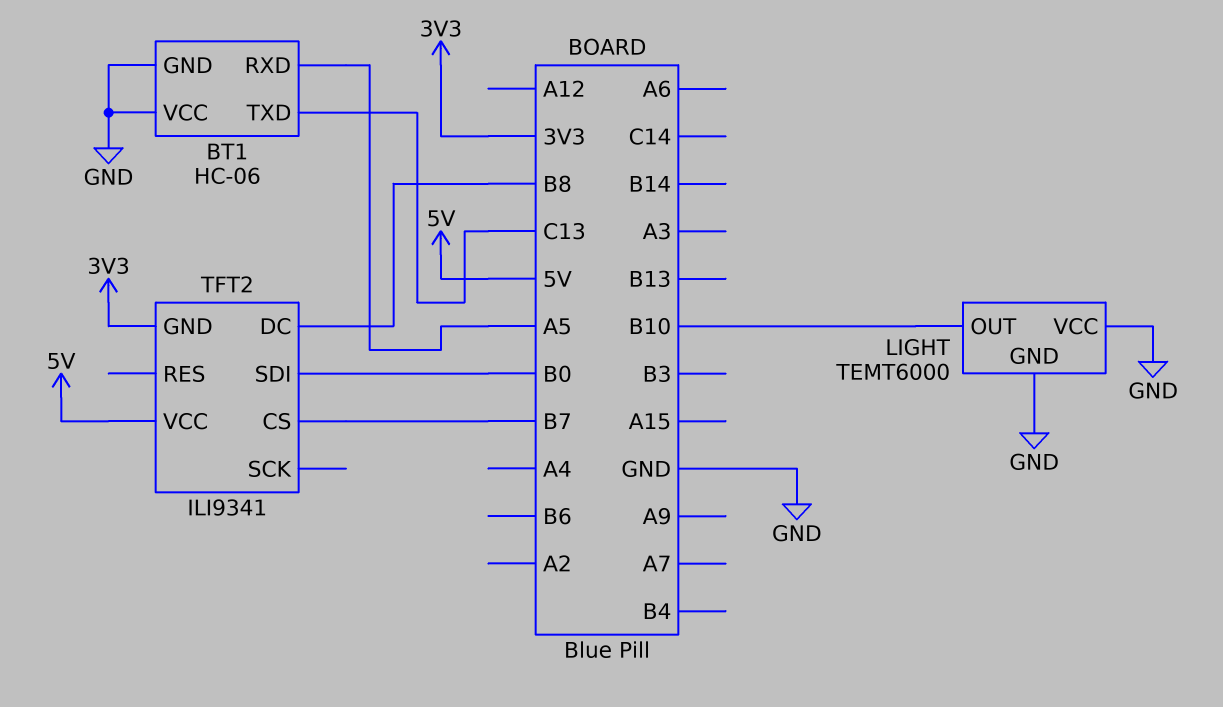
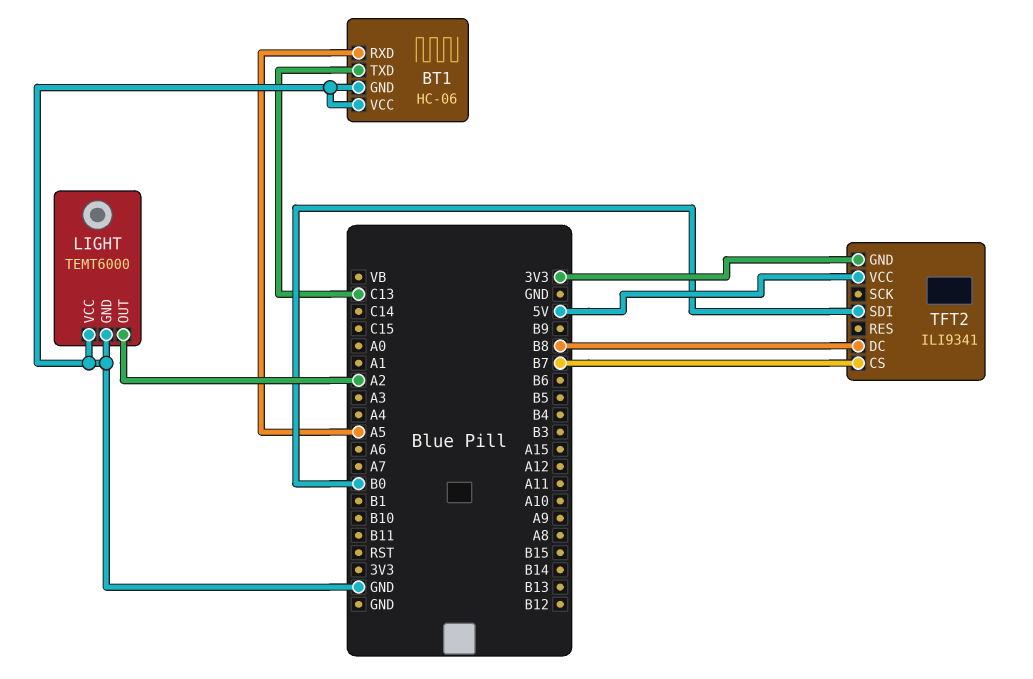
LIGHT pin OUT: B10 -> A2

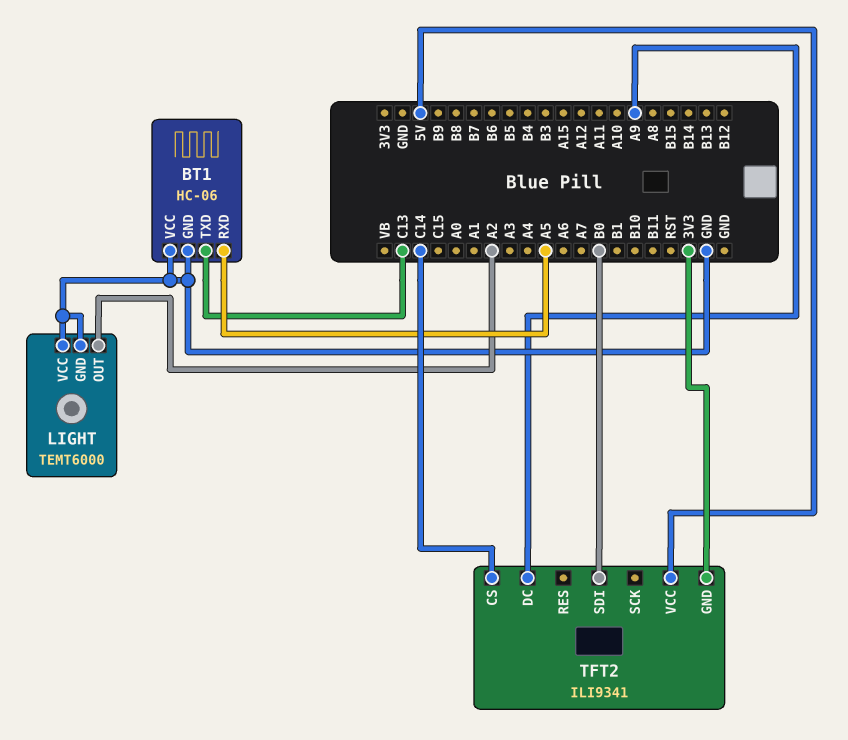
TFT2 pin CS: B7 -> C14
TFT2 pin DC: B8 -> A9

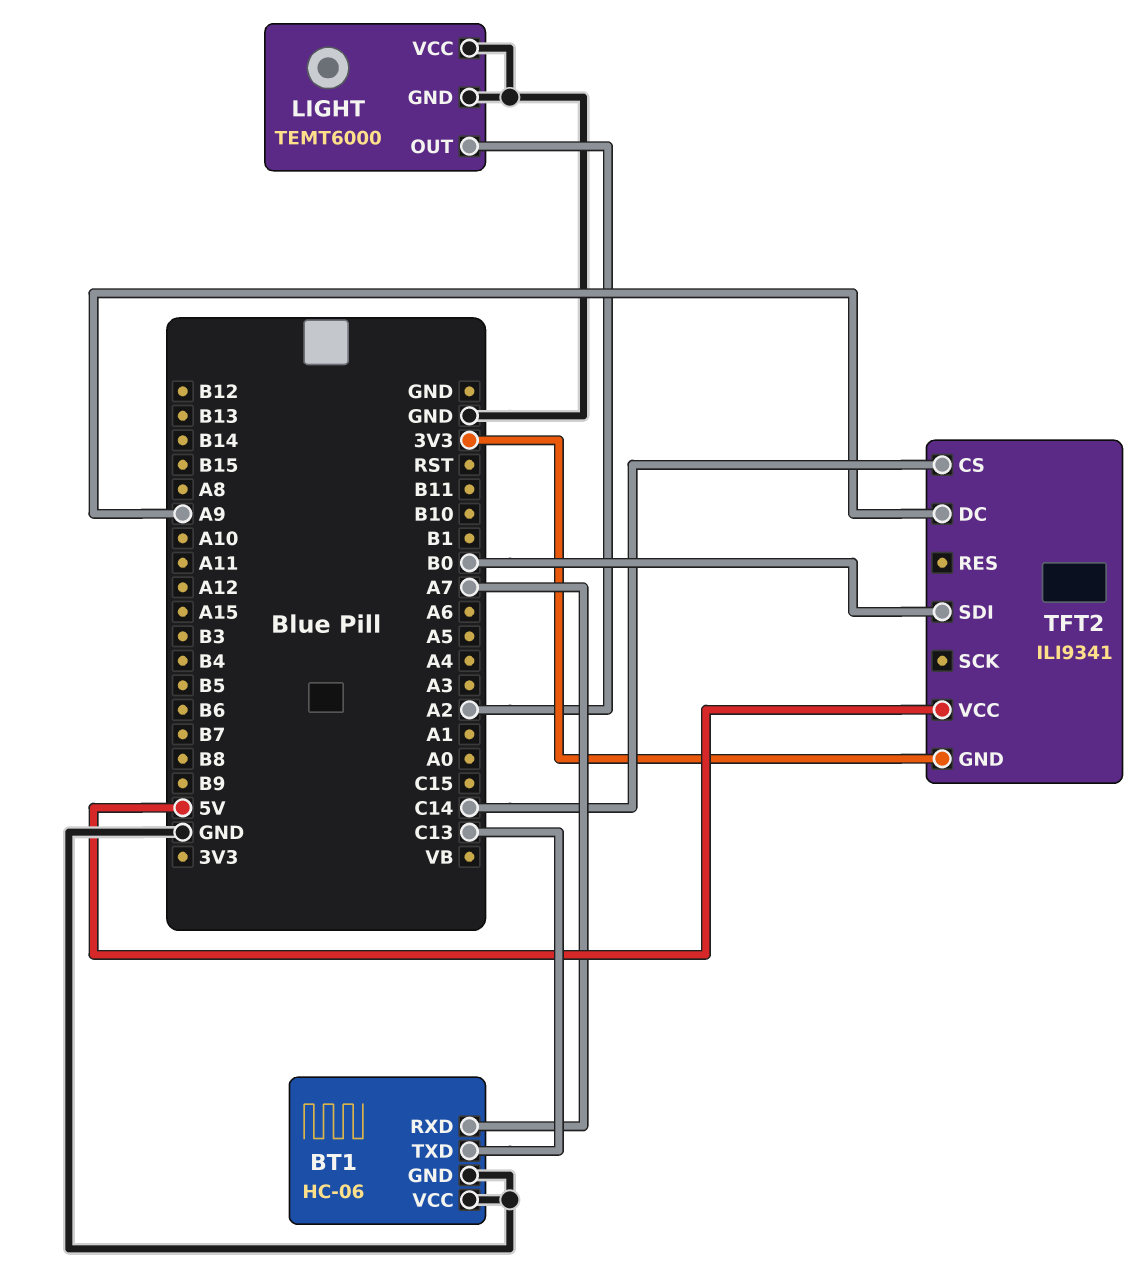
BT1 pin RXD: A5 -> A7

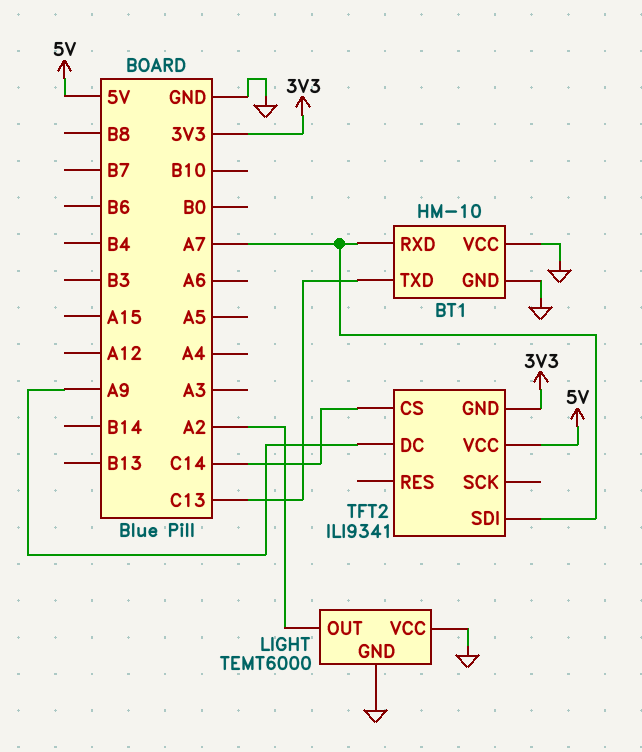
BT1: HC-06 -> HM-10
TFT2 pin SDI: B0 -> A7

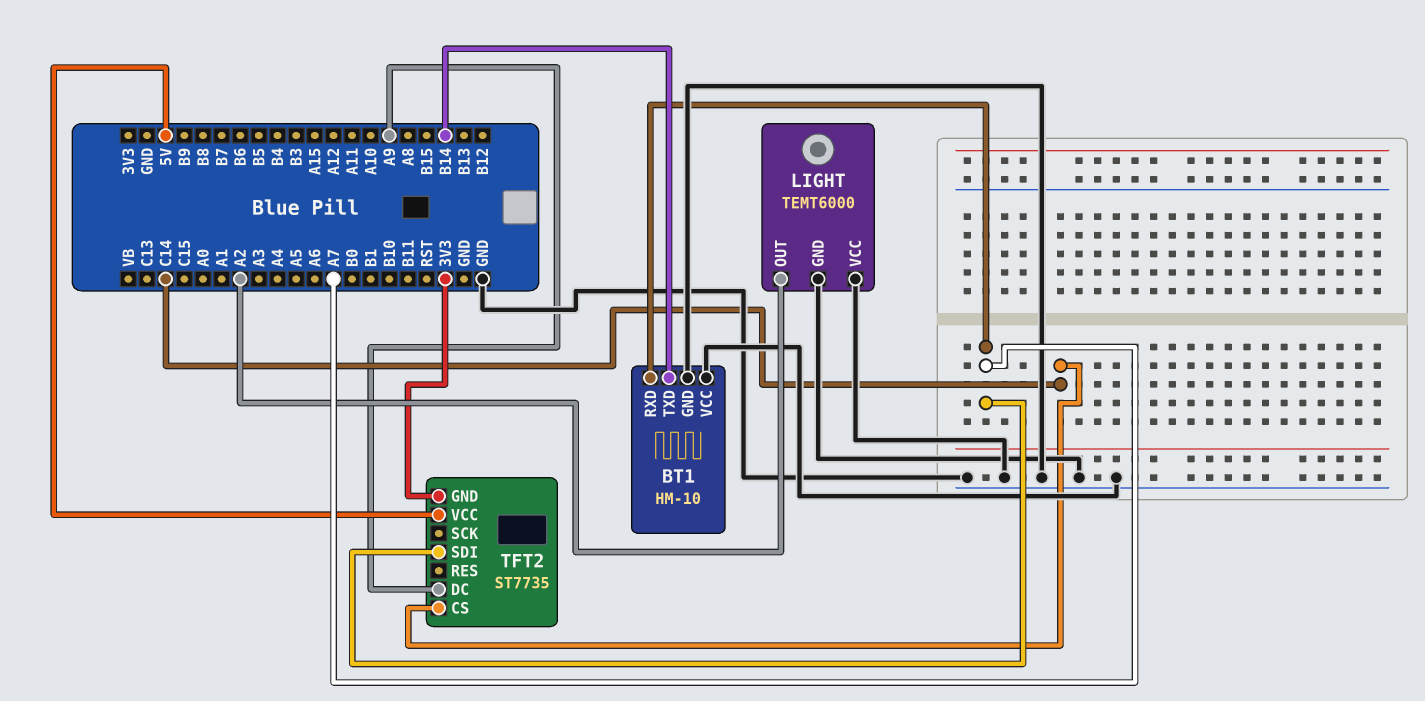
BT1 pin TXD: C13 -> B14
TFT2: ILI9341 -> ST7735

